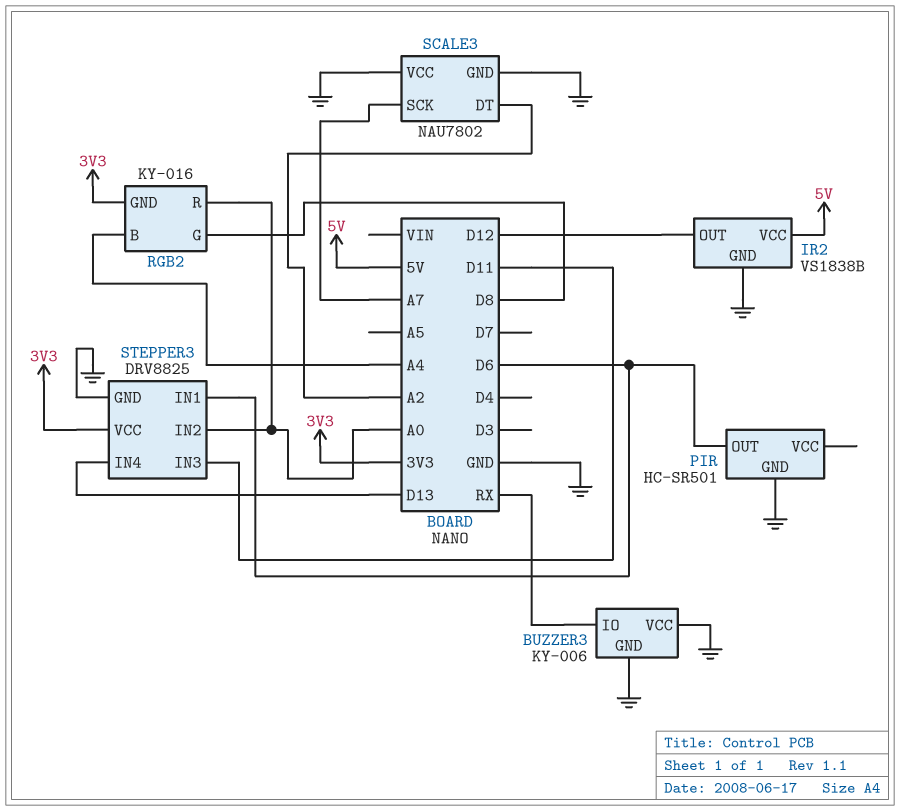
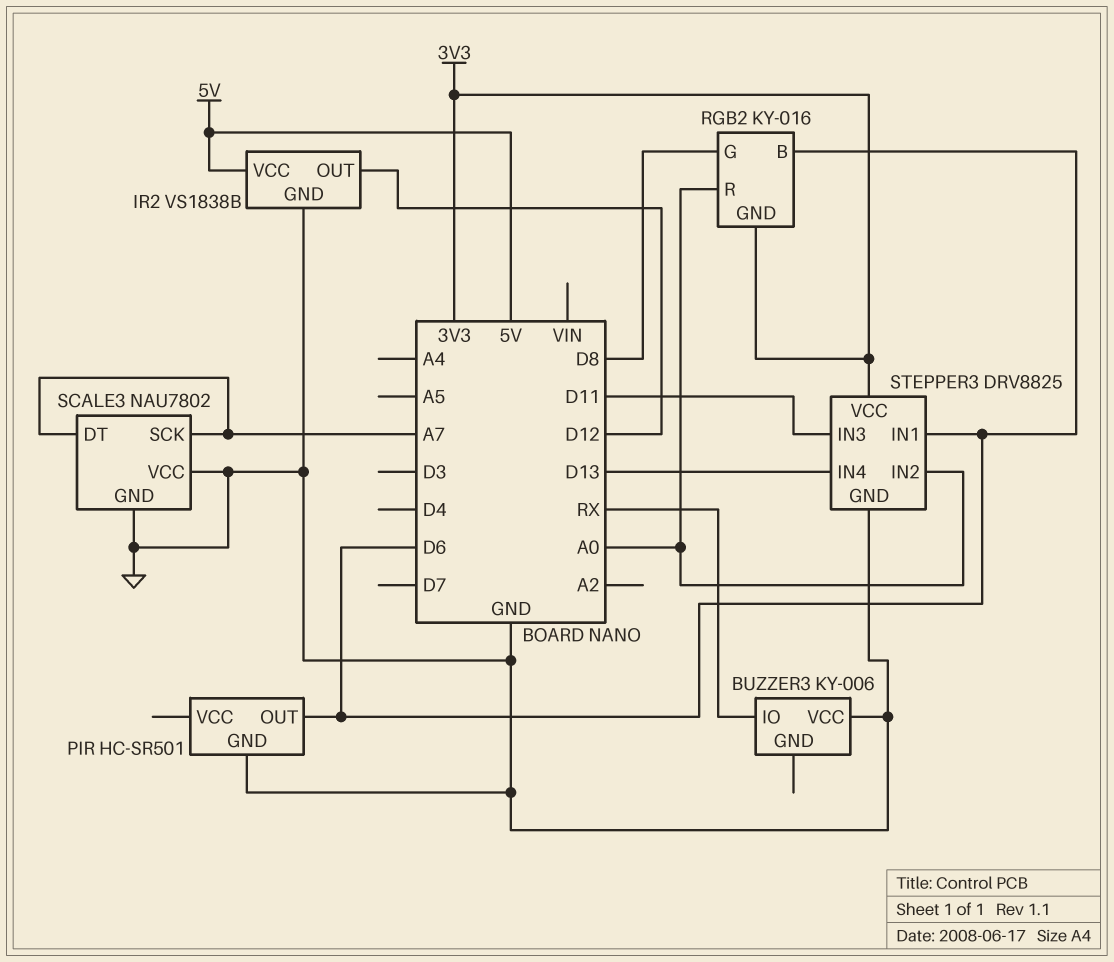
BUZZER3 pin GND: GND -> none
RGB2 pin B: A4 -> D6
SCALE3 pin DT: A2 -> A7

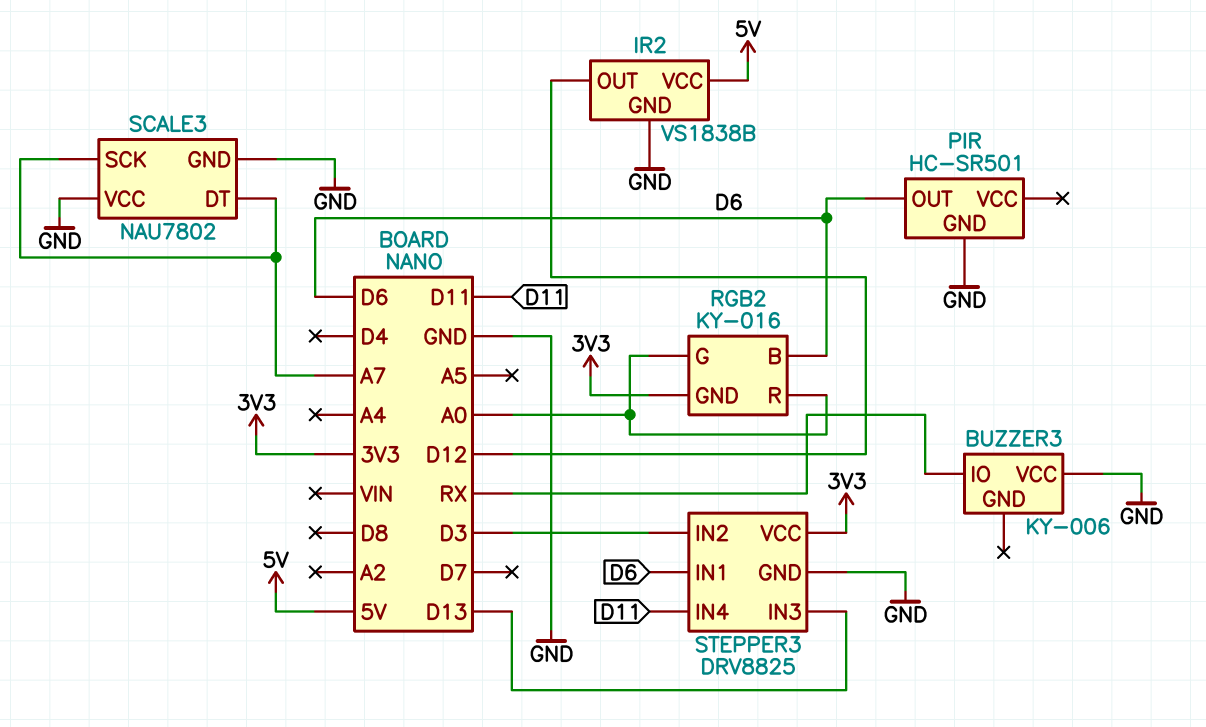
RGB2 pin G: D8 -> A0
STEPPER3 pin IN2: A0 -> D3
STEPPER3 pin IN3: D11 -> D13
STEPPER3 pin IN4: D13 -> D11

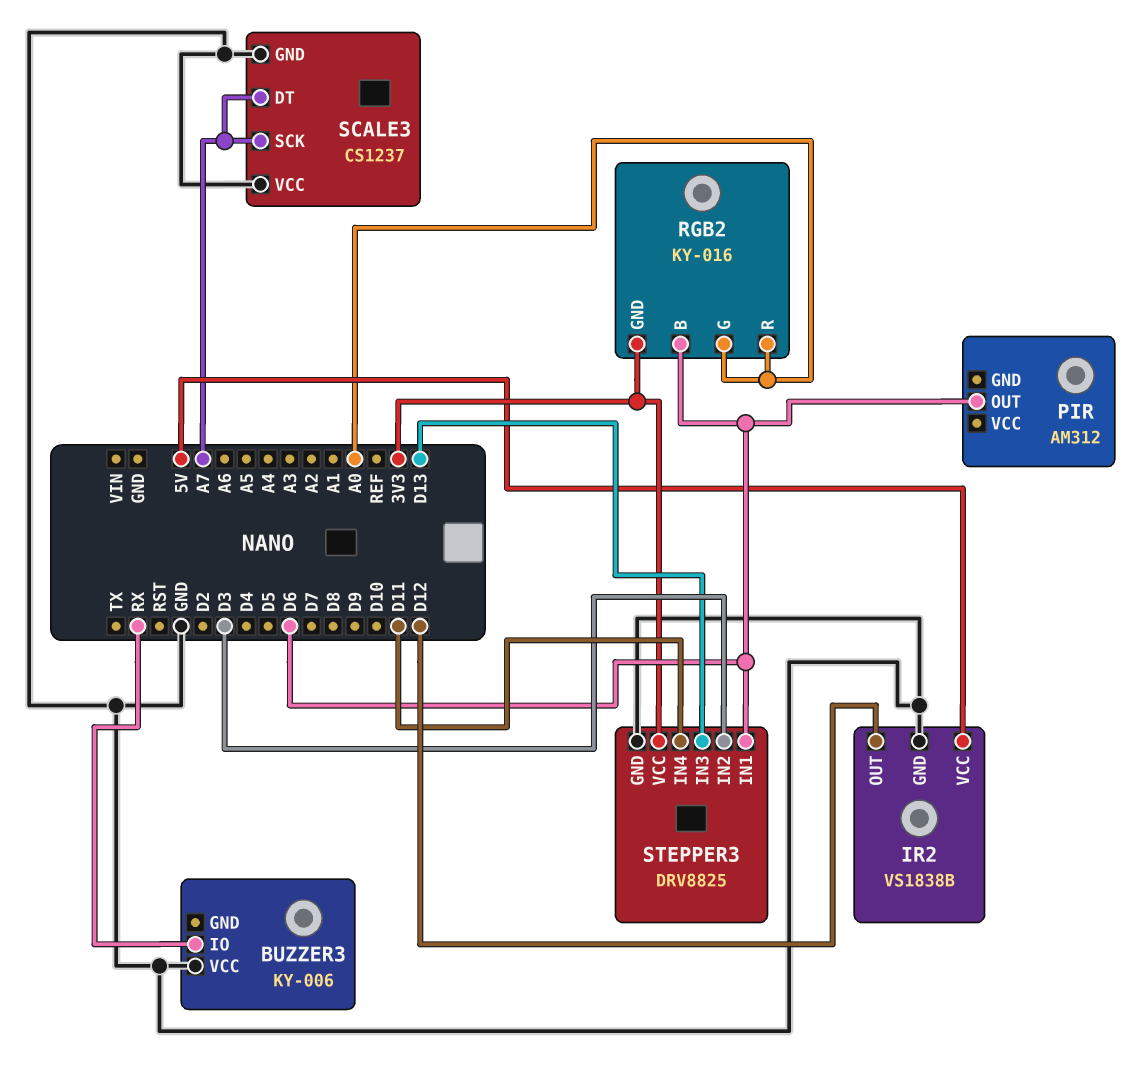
PIR: HC-SR501 -> AM312
PIR pin GND: GND -> none
SCALE3: NAU7802 -> CS1237

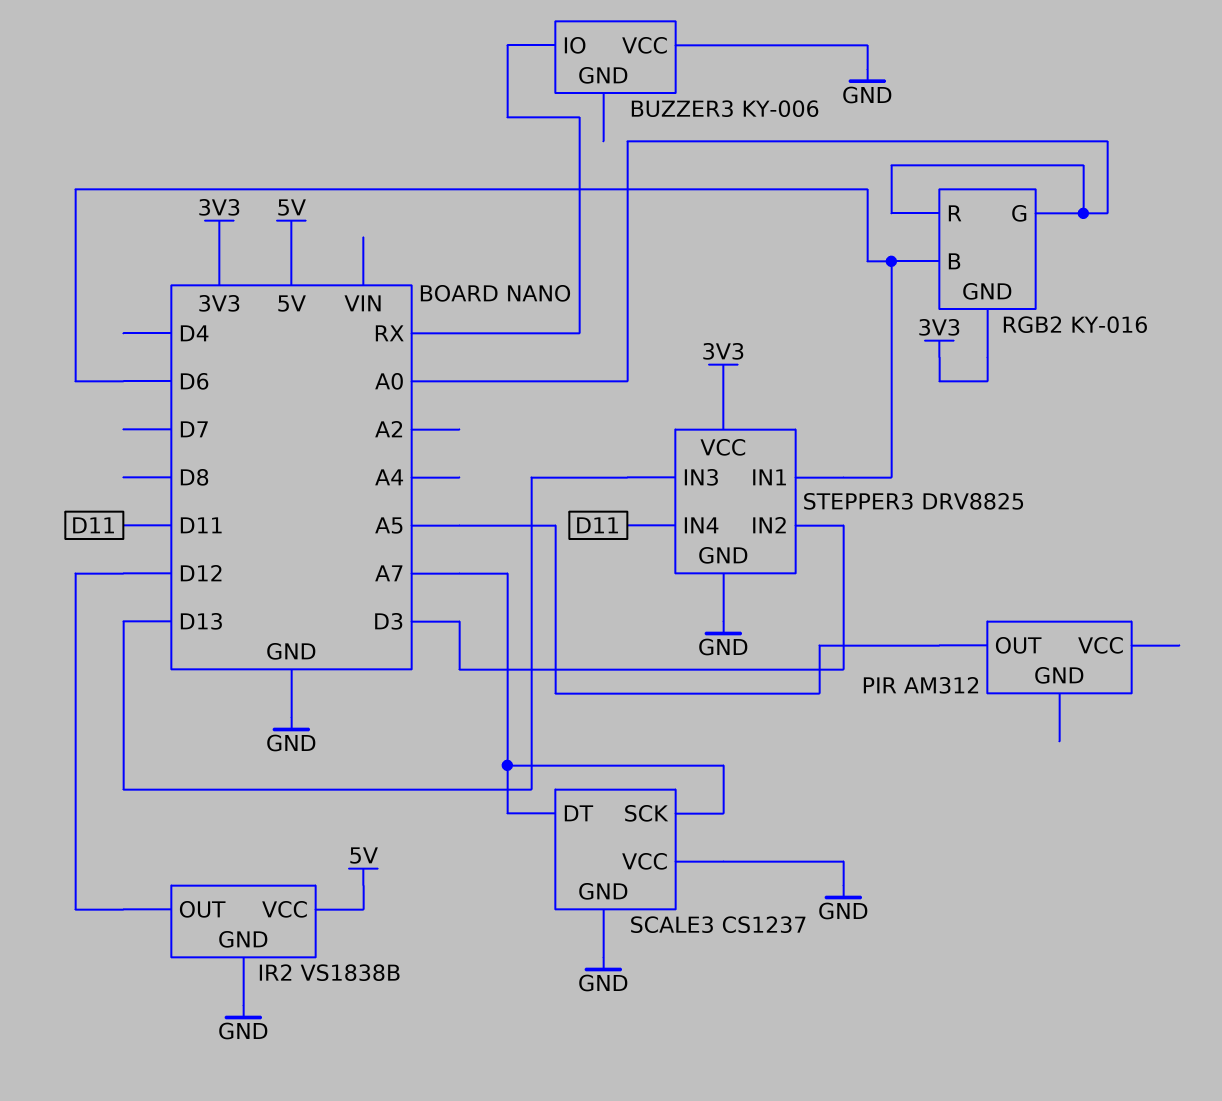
PIR pin OUT: D6 -> A5

